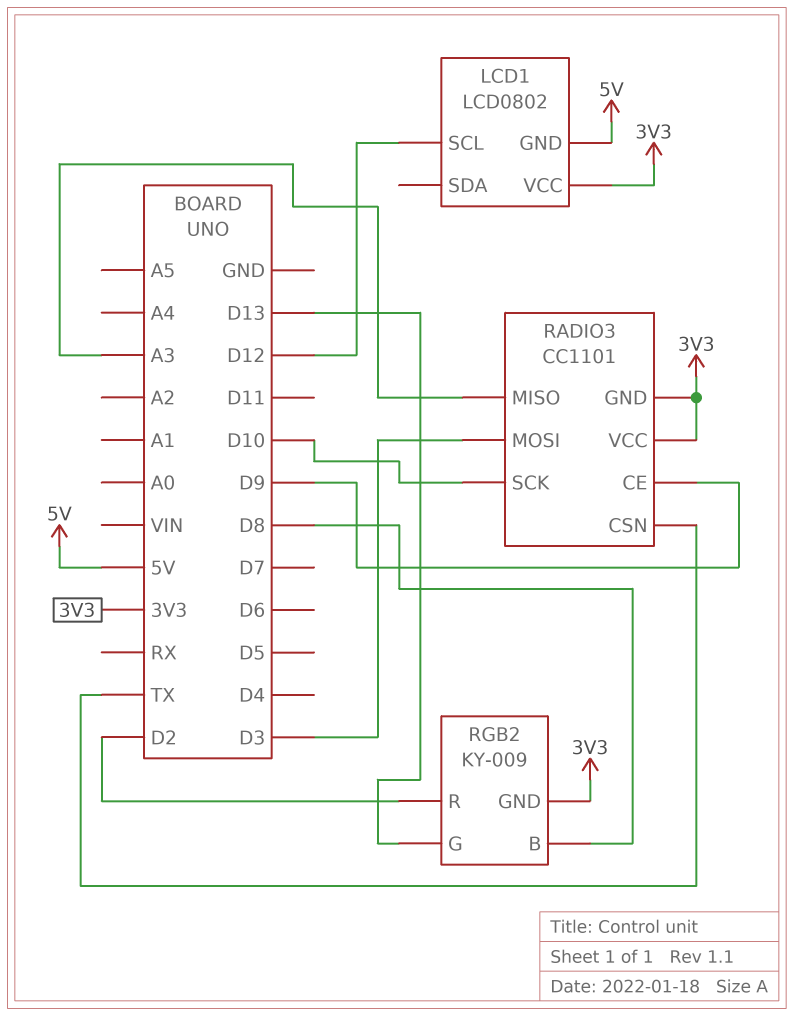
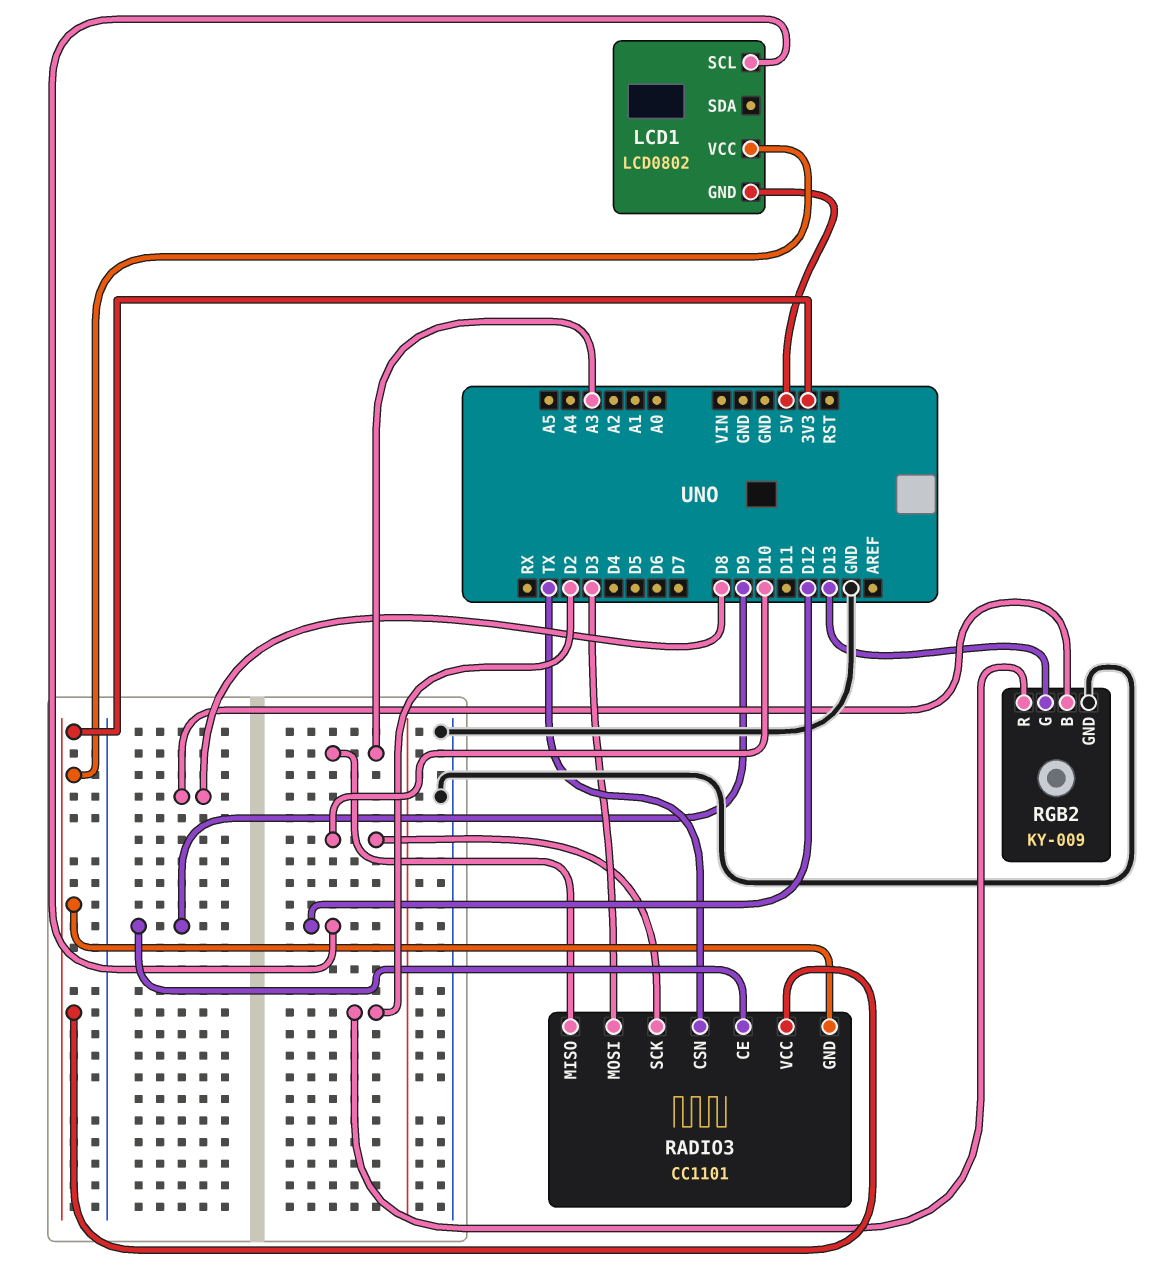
RGB2 pin GND: 3V3 -> GND

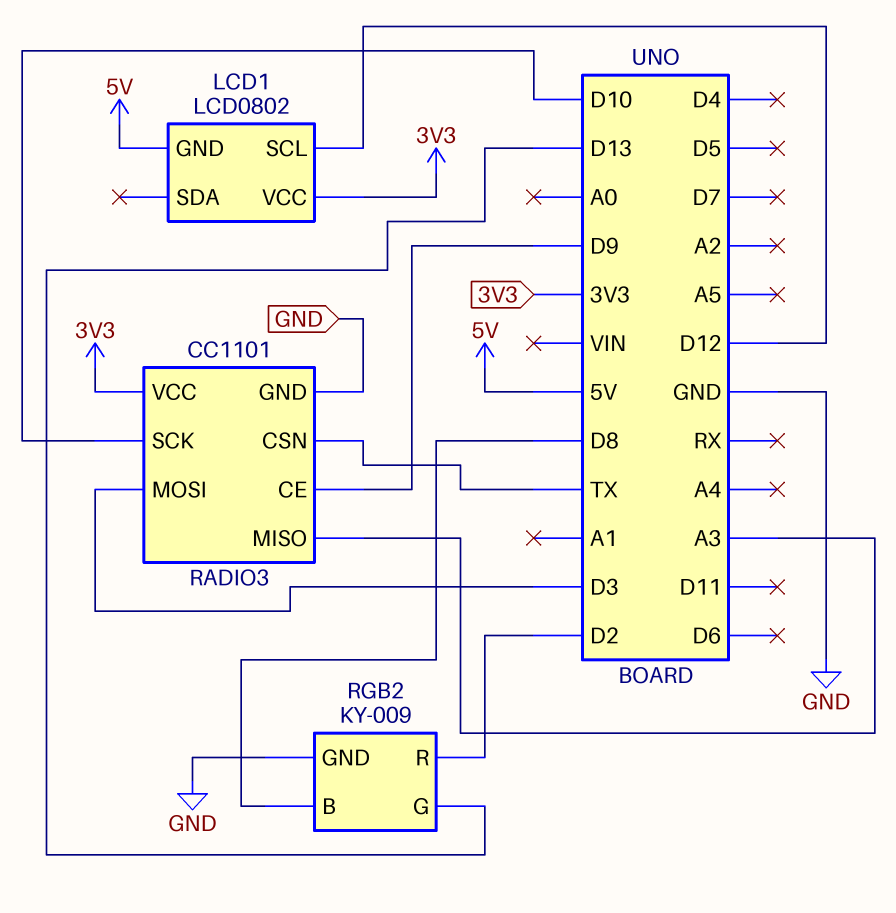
RADIO3 pin GND: 3V3 -> GND

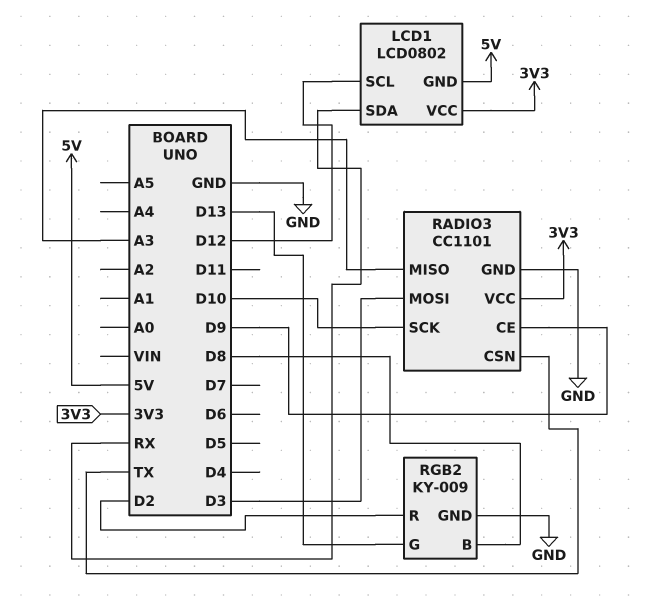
LCD1 pin SDA: none -> RX

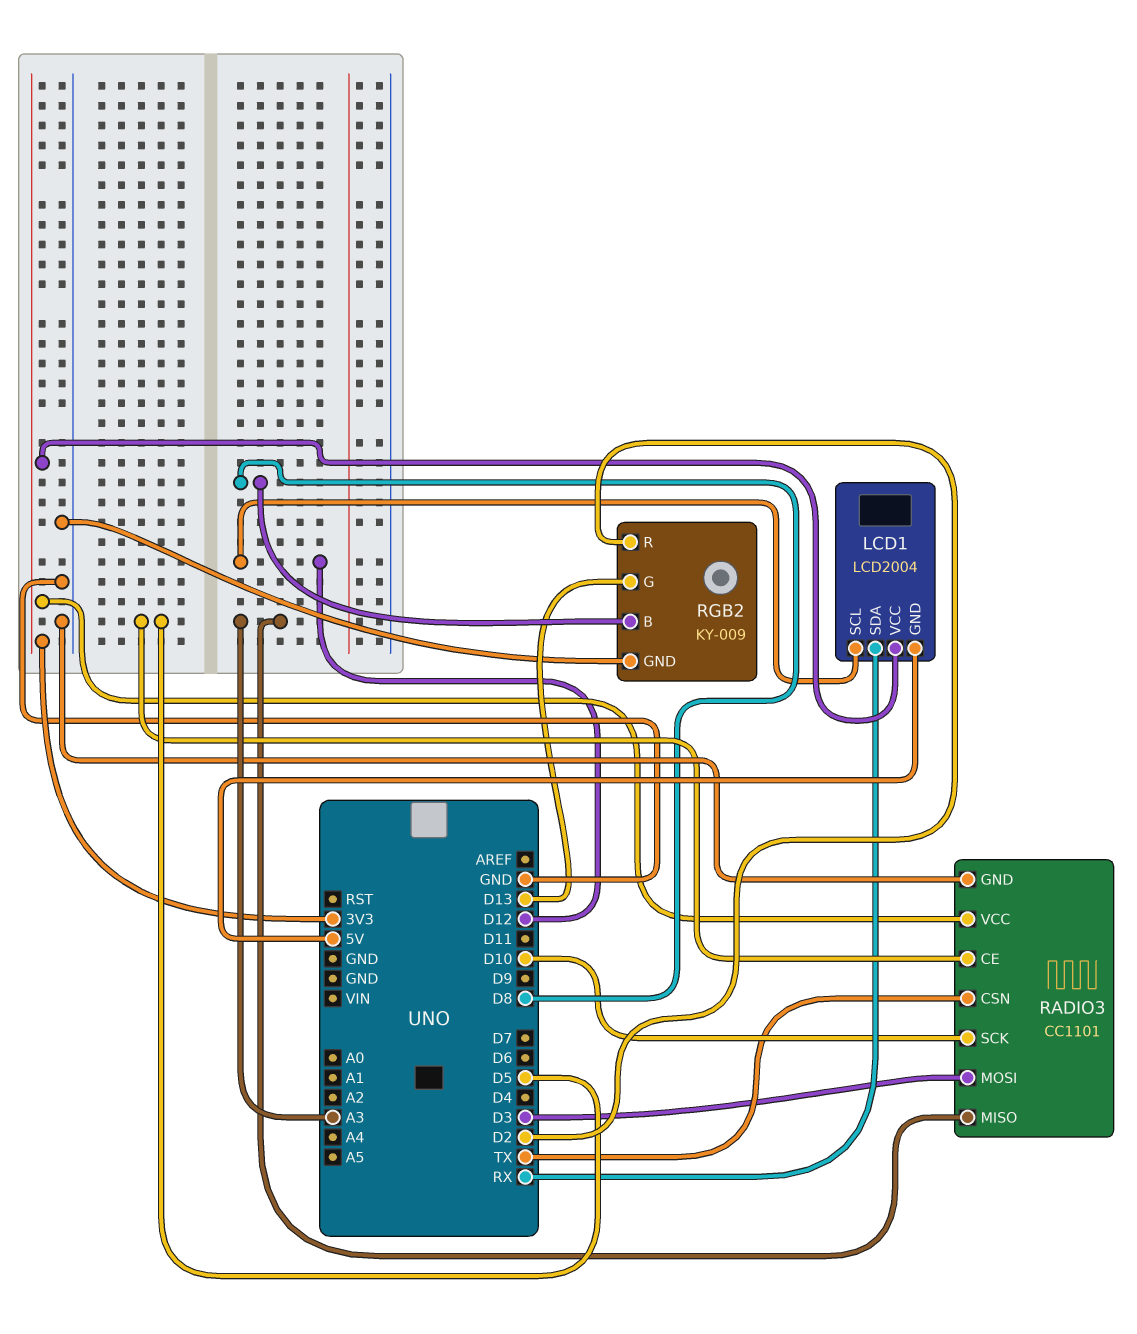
LCD1: LCD0802 -> LCD2004
RADIO3 pin CE: D9 -> D5

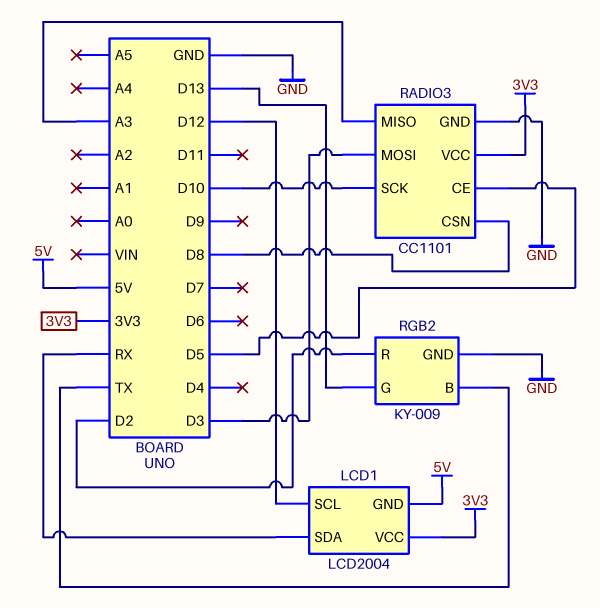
RADIO3 pin CSN: TX -> D8
RGB2 pin B: D8 -> TX

